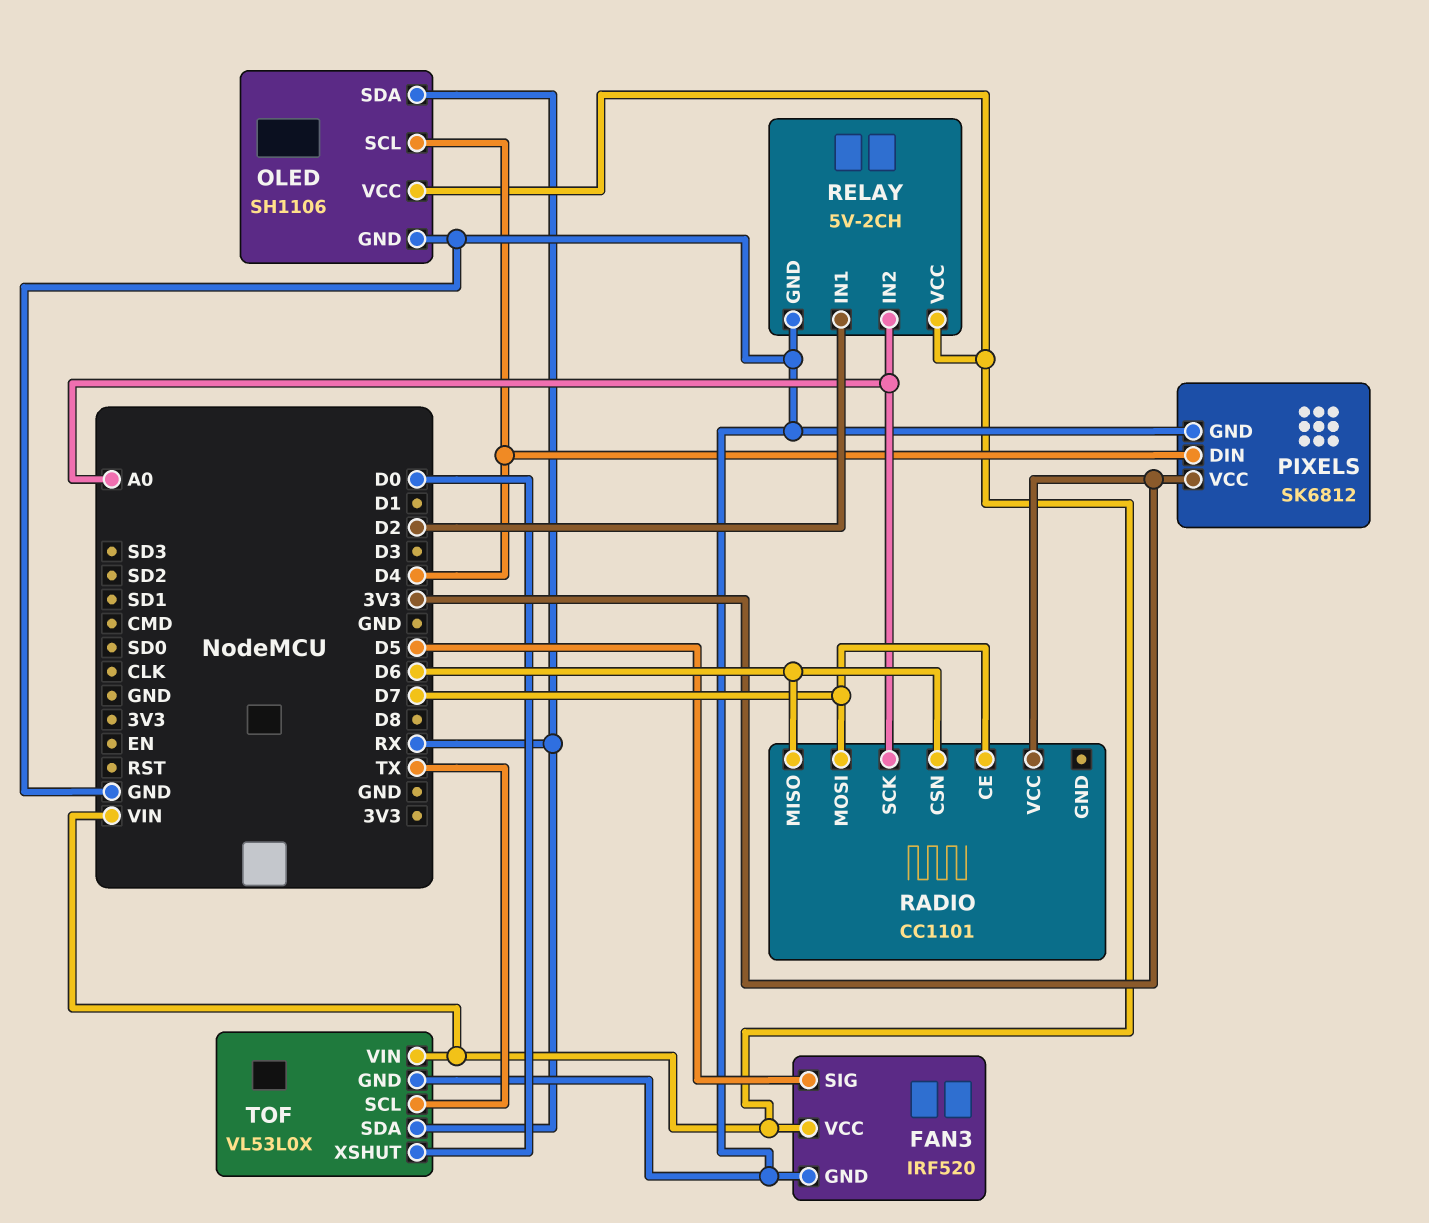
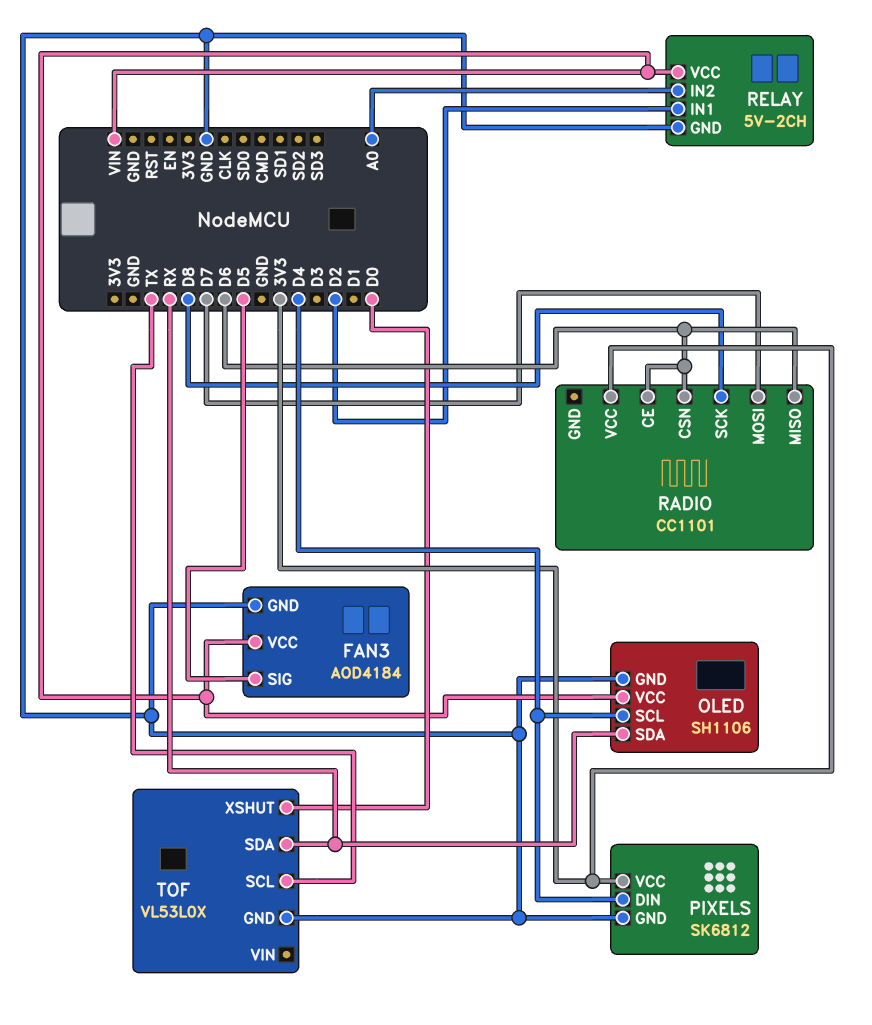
FAN3: IRF520 -> AOD4184
RADIO pin CE: D7 -> D6
RADIO pin SCK: A0 -> D8
TOF pin VIN: VIN -> none

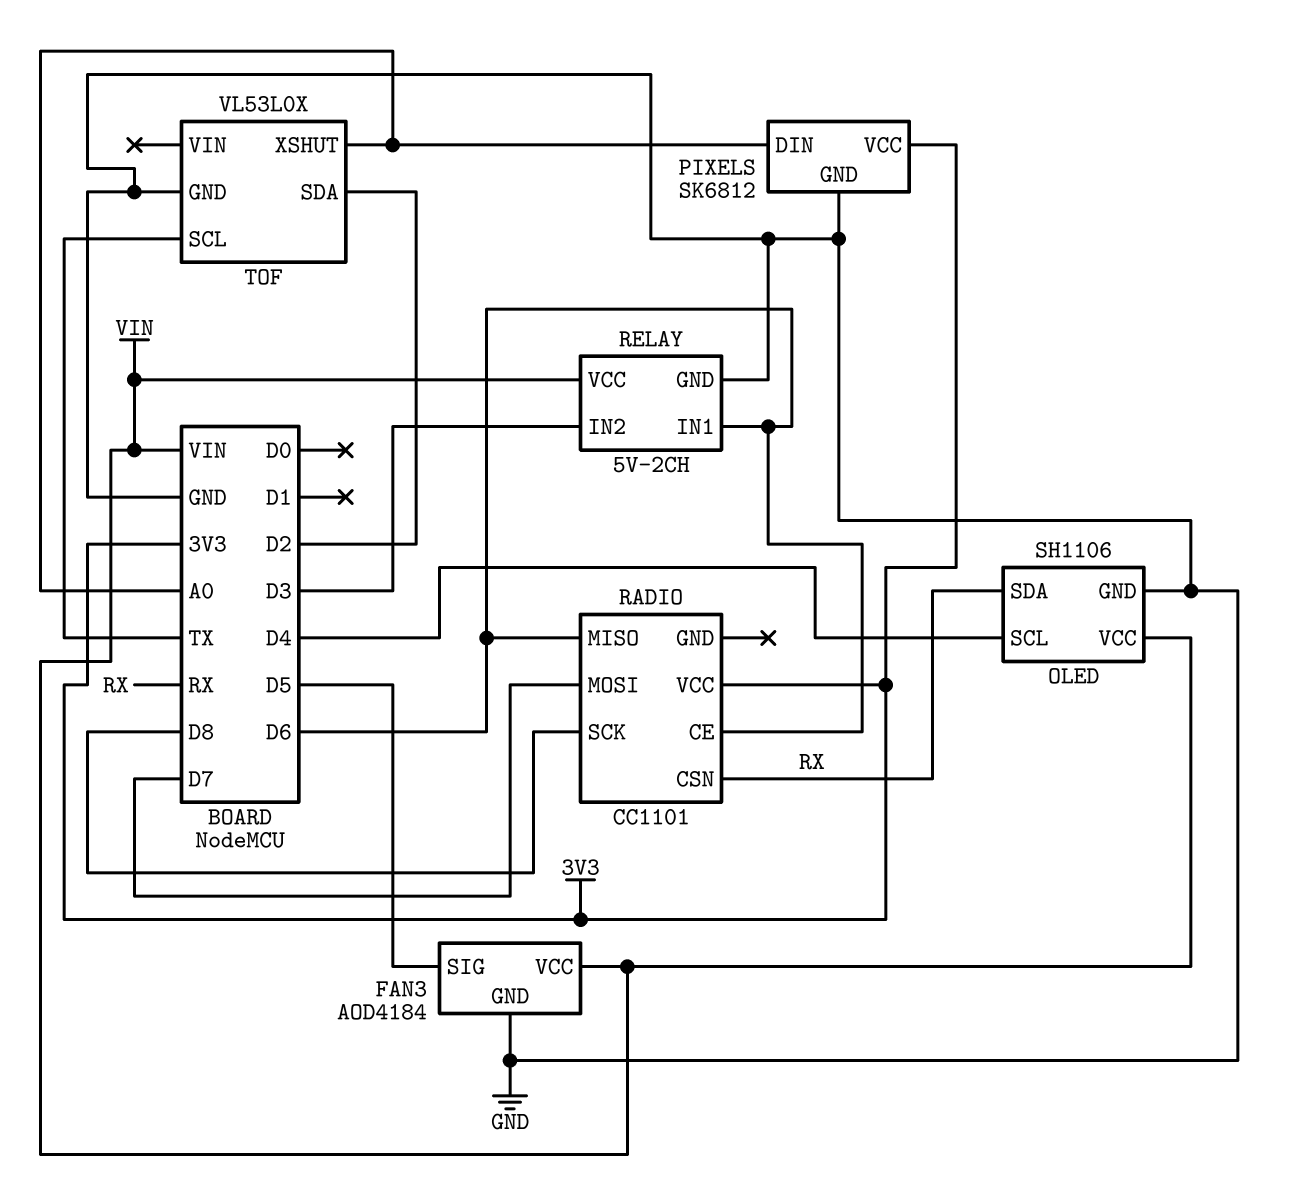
PIXELS pin DIN: D4 -> A0
RADIO pin CSN: D6 -> RX
RELAY pin IN1: D2 -> D6
RELAY pin IN2: A0 -> D3
TOF pin SDA: RX -> D2
TOF pin XSHUT: D0 -> A0

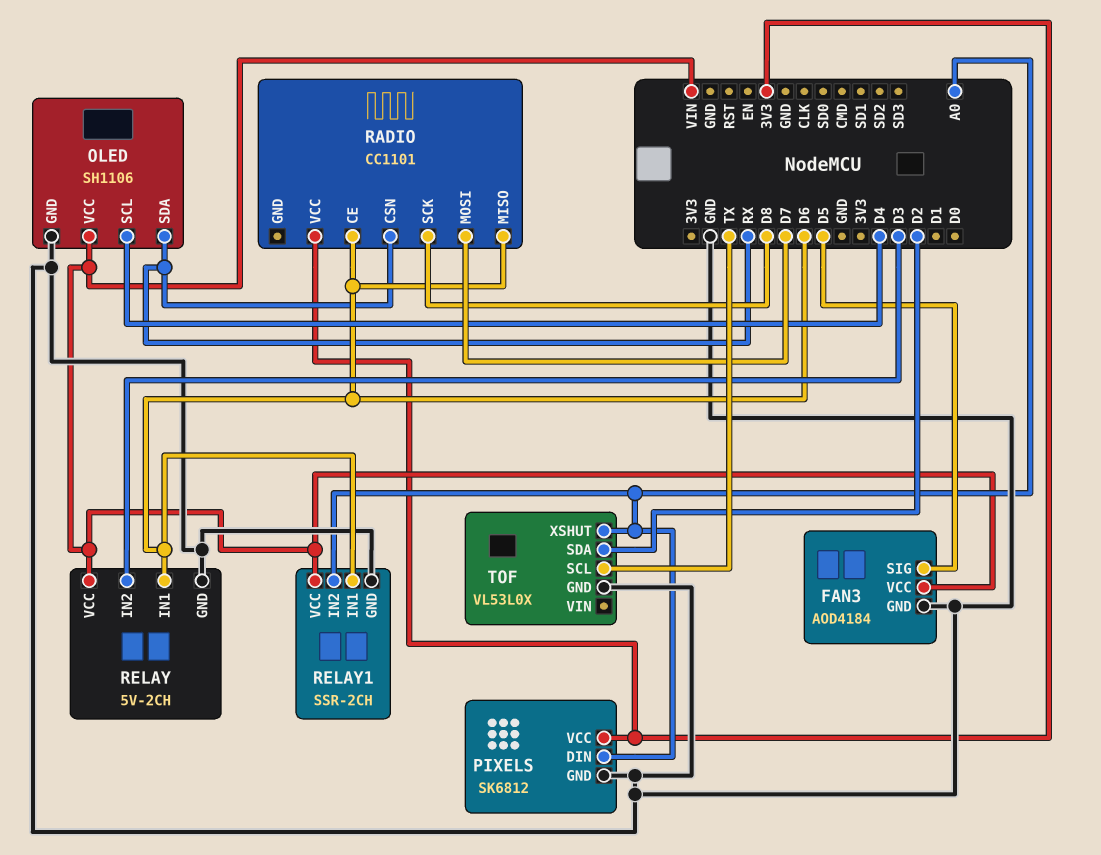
RELAY1: none -> SSR-2CH
RELAY1 pin GND: none -> GND
RELAY1 pin IN1: none -> D6
RELAY1 pin IN2: none -> A0
RELAY1 pin VCC: none -> VIN

